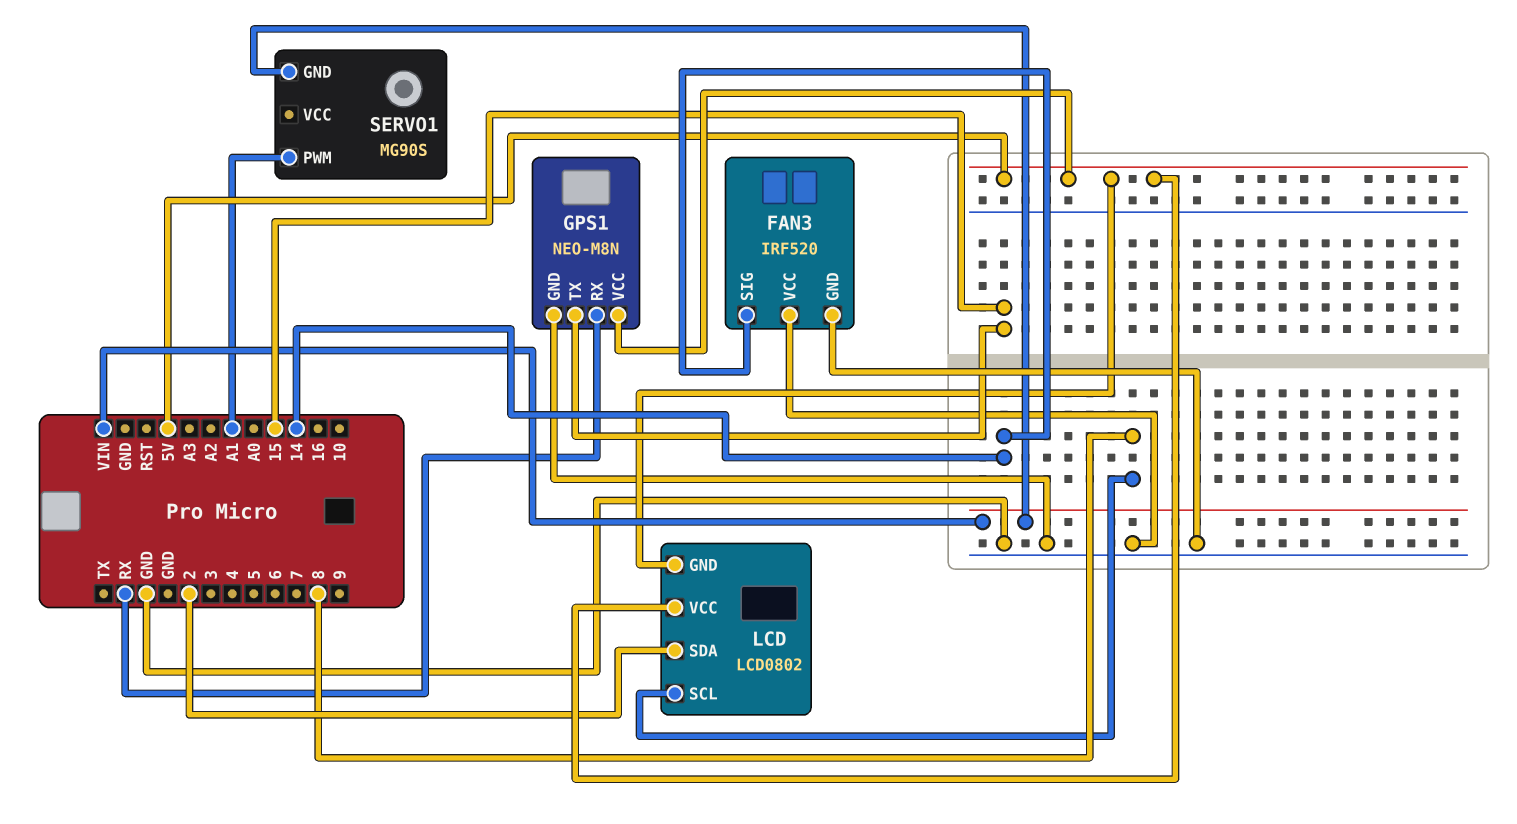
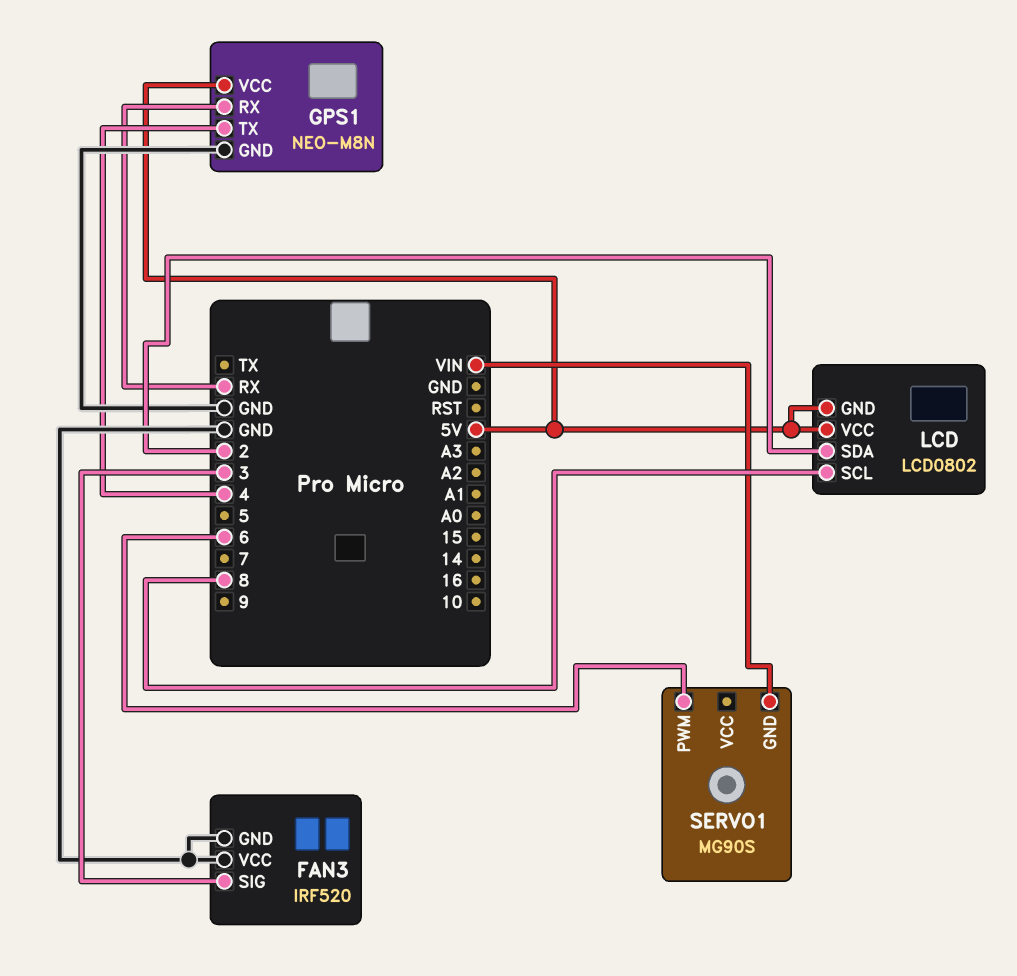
FAN3 pin SIG: 14 -> 3
GPS1 pin TX: 15 -> 4
SERVO1 pin PWM: A1 -> 6

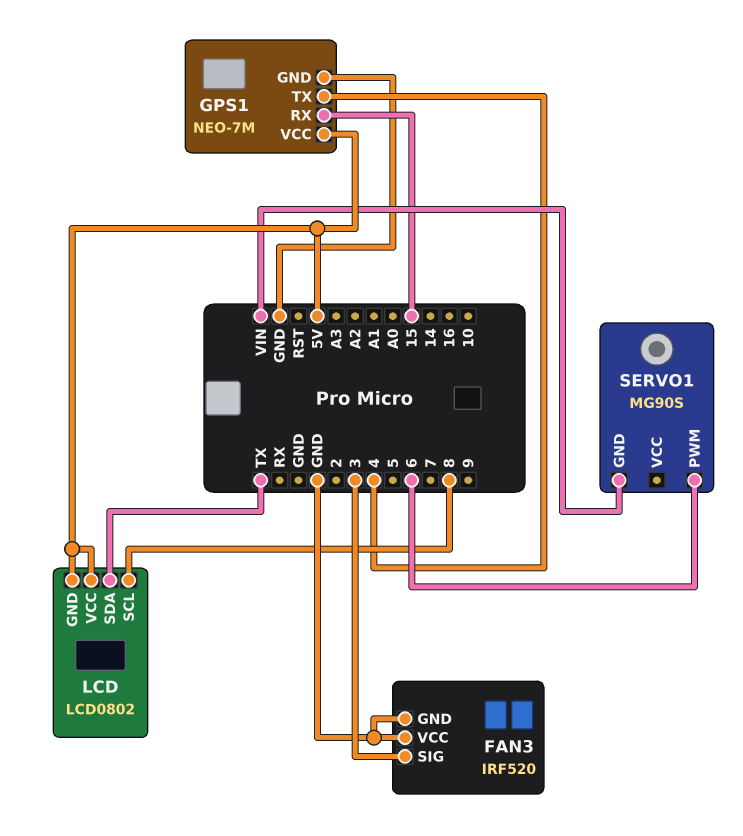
GPS1: NEO-M8N -> NEO-7M
GPS1 pin RX: RX -> 15
LCD pin SDA: 2 -> TX

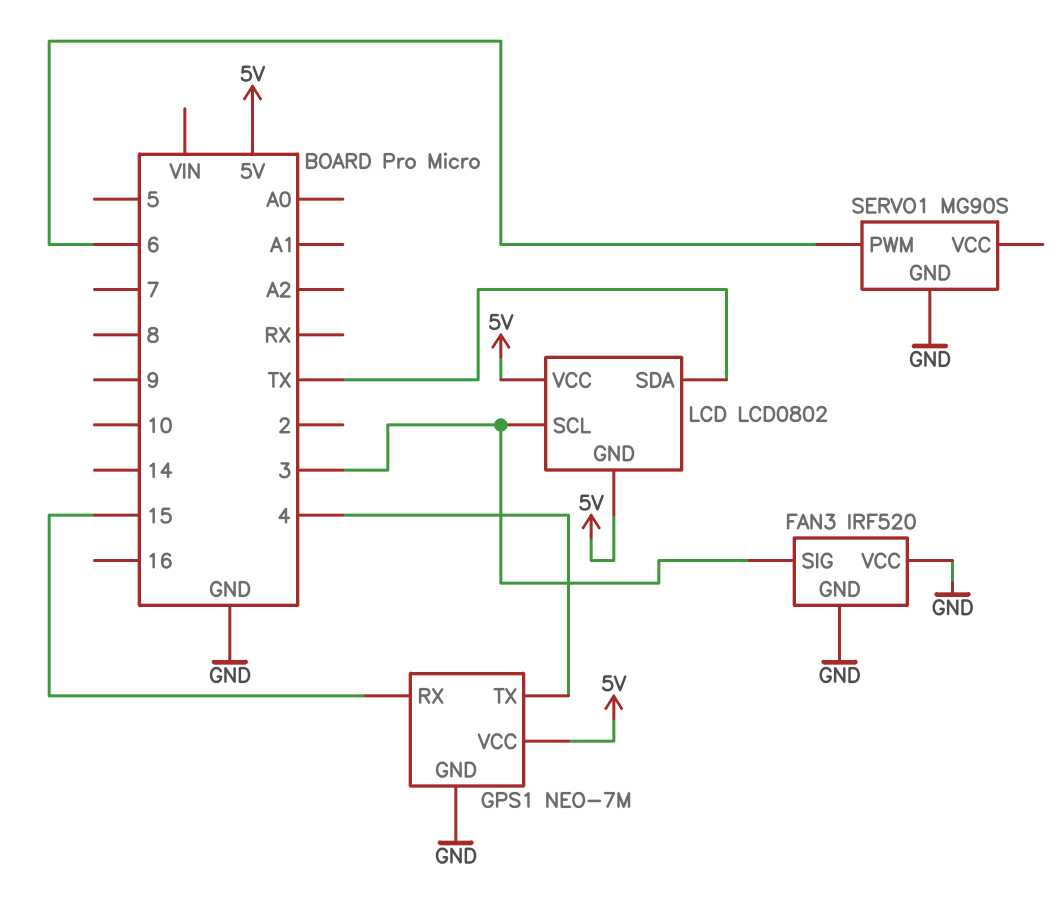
LCD pin SCL: 8 -> 3
SERVO1 pin GND: VIN -> GND

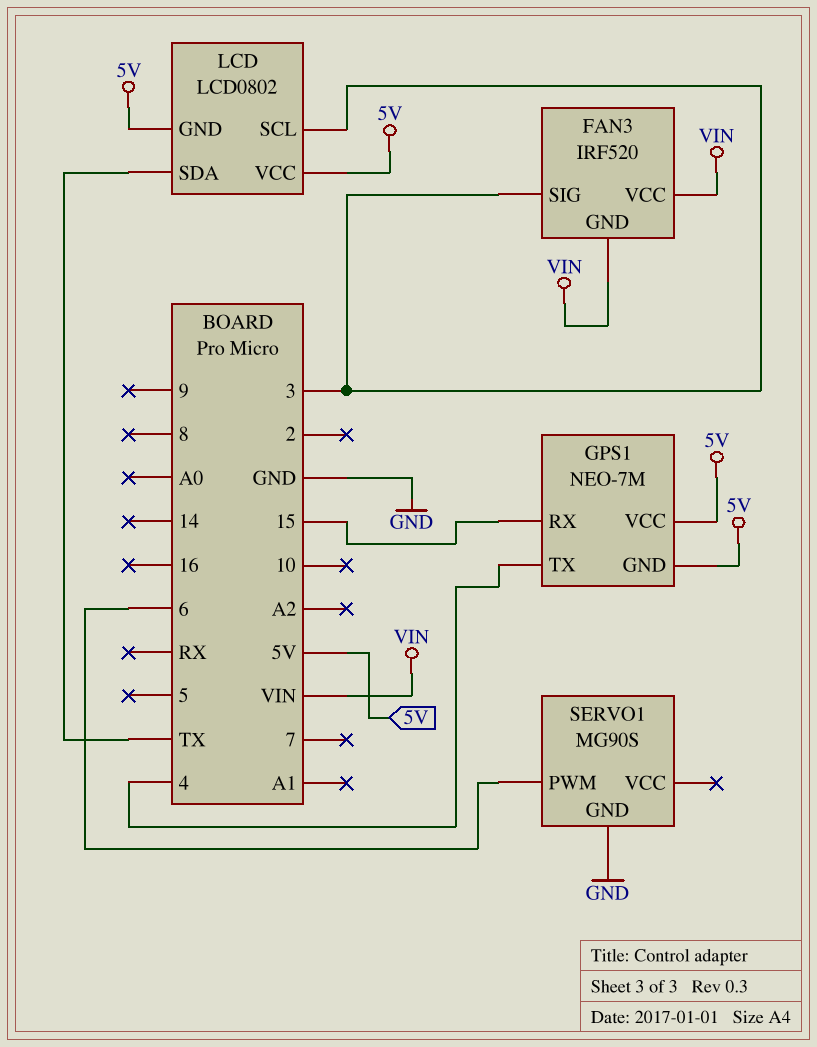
FAN3 pin GND: GND -> VIN
FAN3 pin VCC: GND -> VIN
GPS1 pin GND: GND -> 5V

